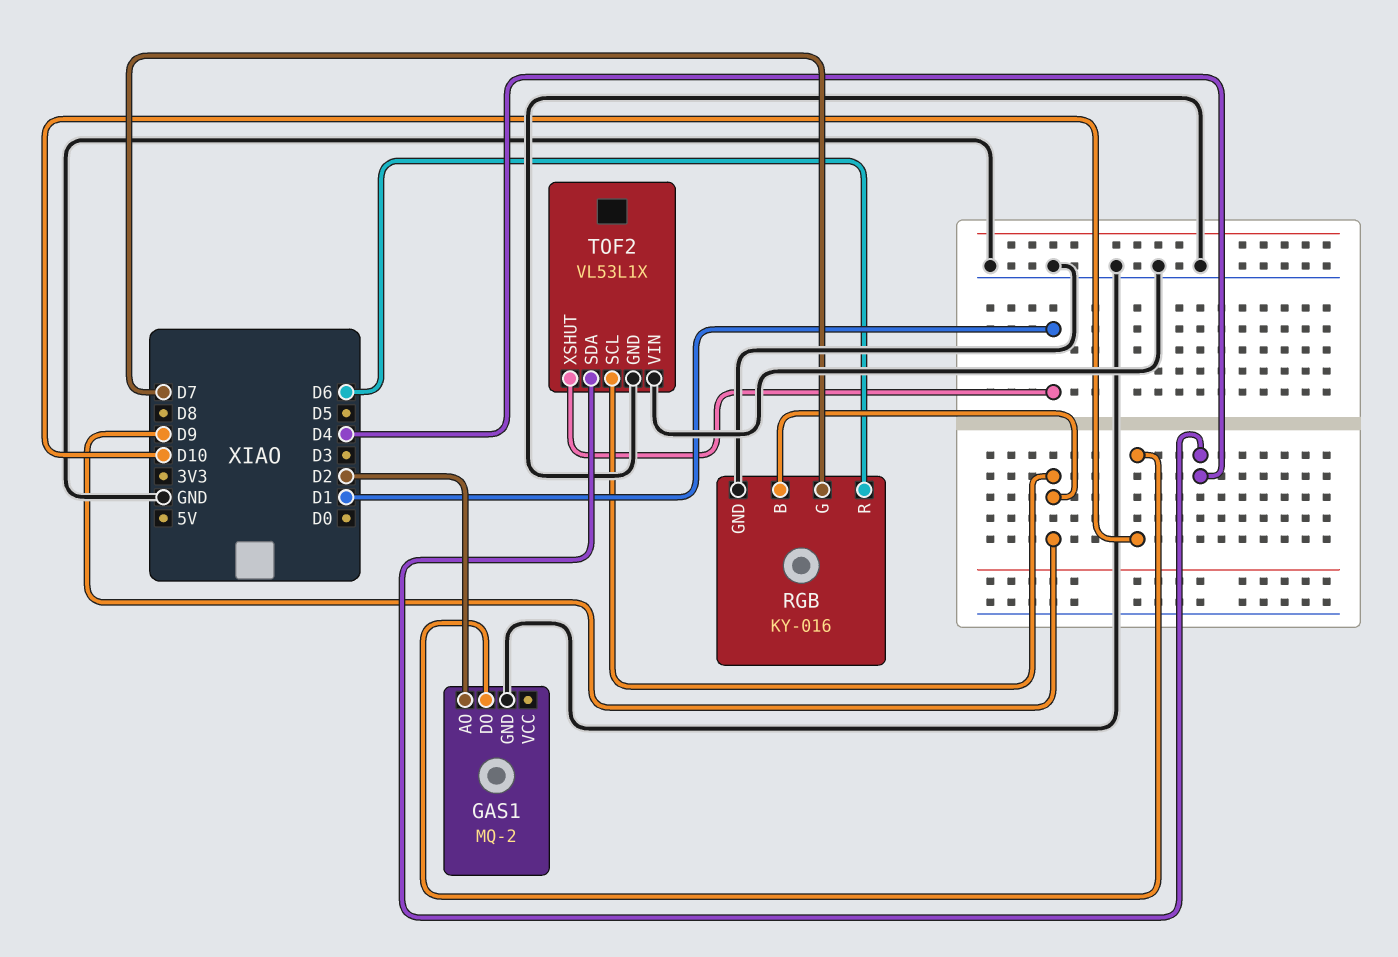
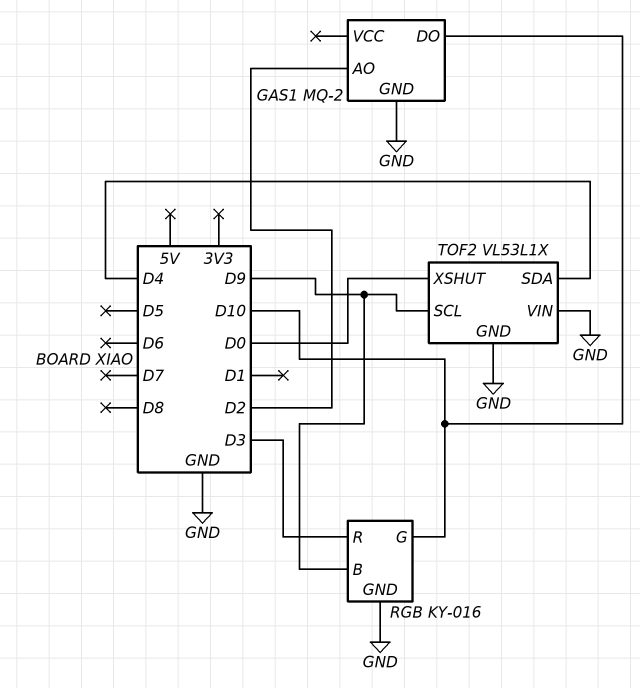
RGB pin G: D7 -> D10
RGB pin R: D6 -> D3
TOF2 pin XSHUT: D1 -> D0

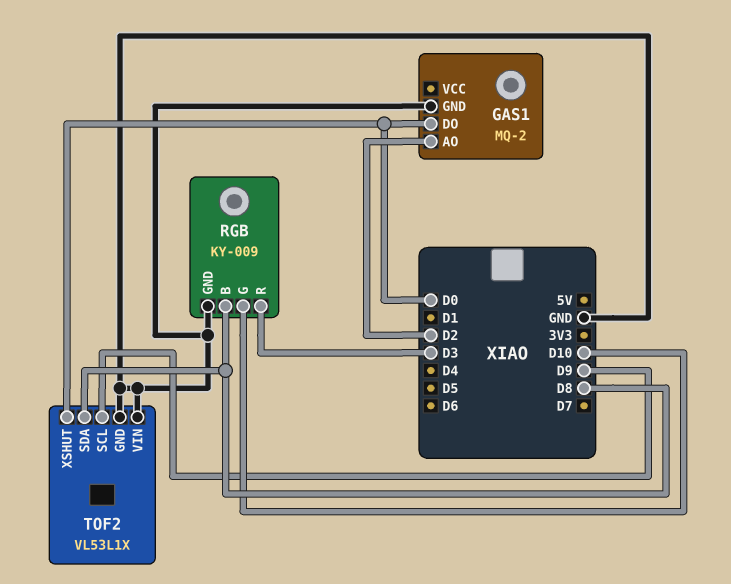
GAS1 pin DO: D10 -> D0
RGB: KY-016 -> KY-009
RGB pin B: D9 -> D8
TOF2 pin SDA: D4 -> D8

